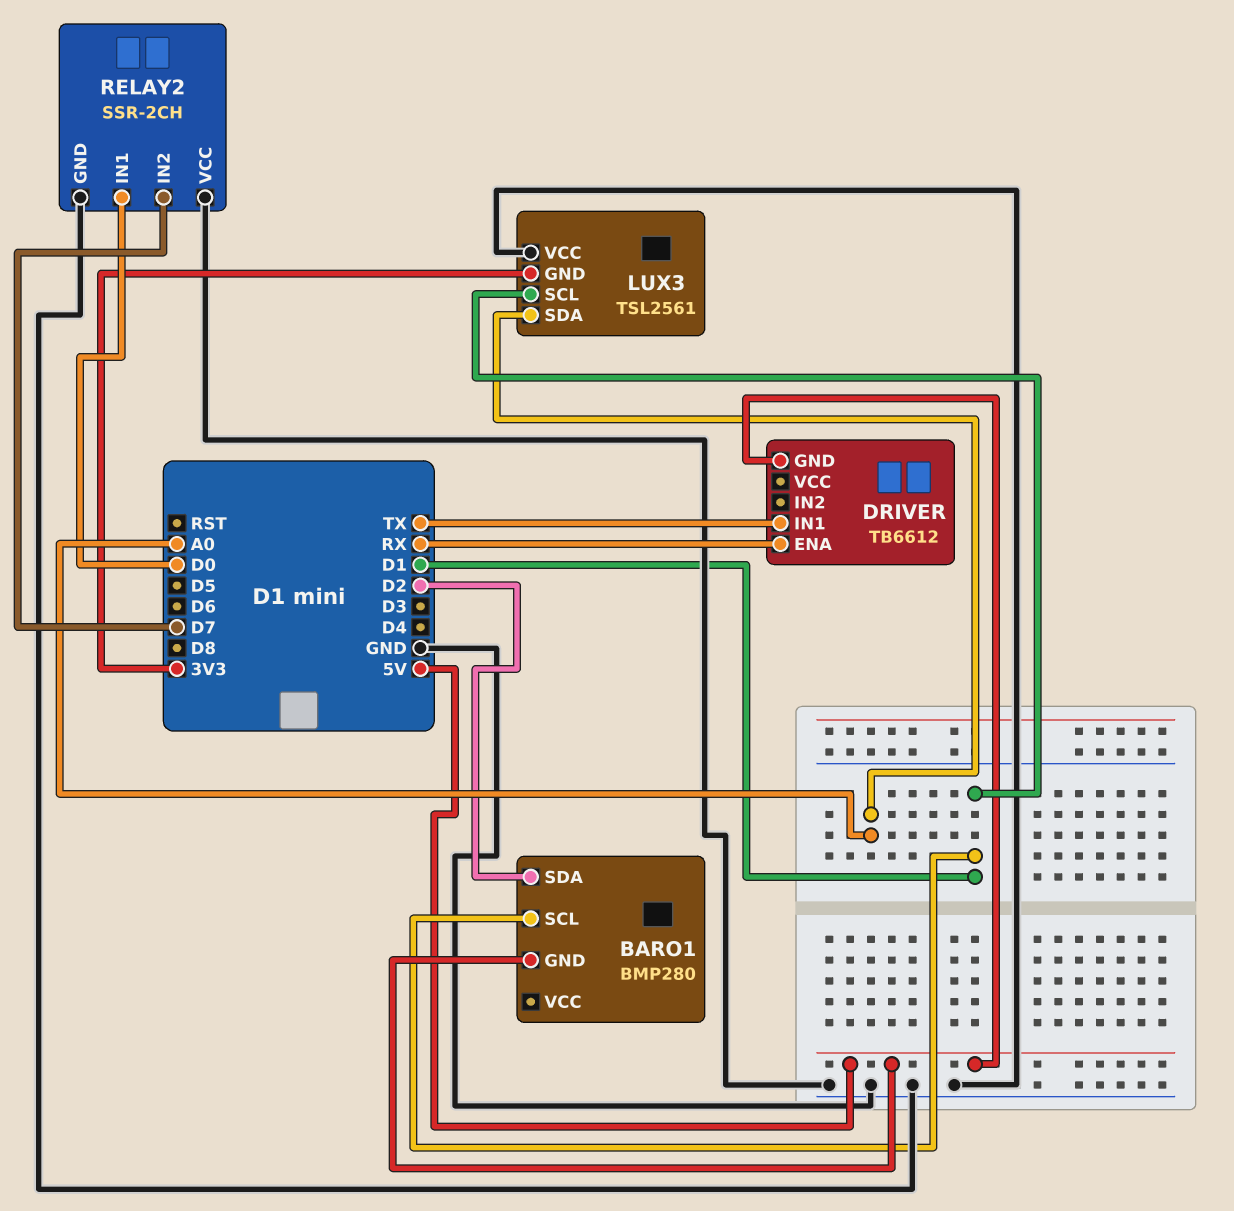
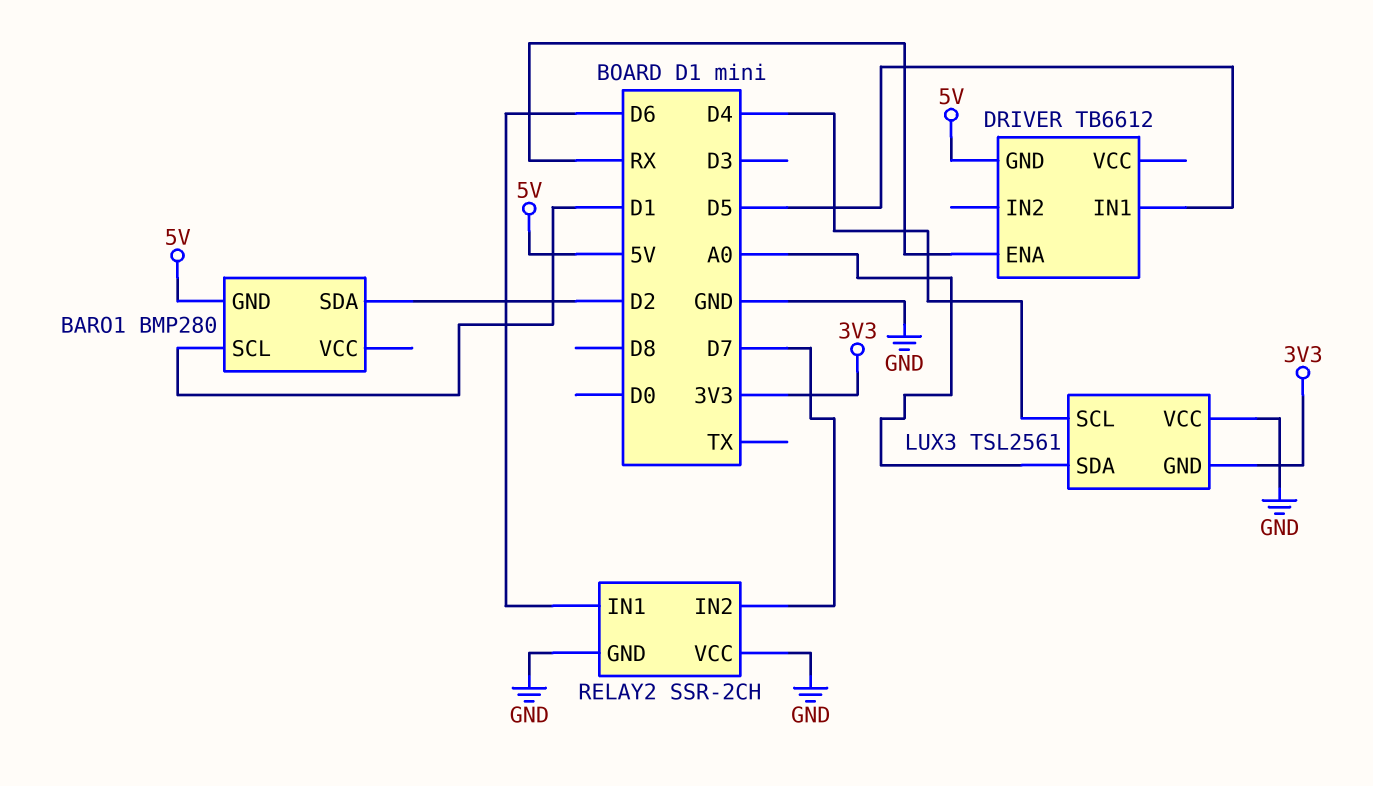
DRIVER pin IN1: TX -> D5
LUX3 pin SCL: D1 -> D4
RELAY2 pin IN1: D0 -> D6

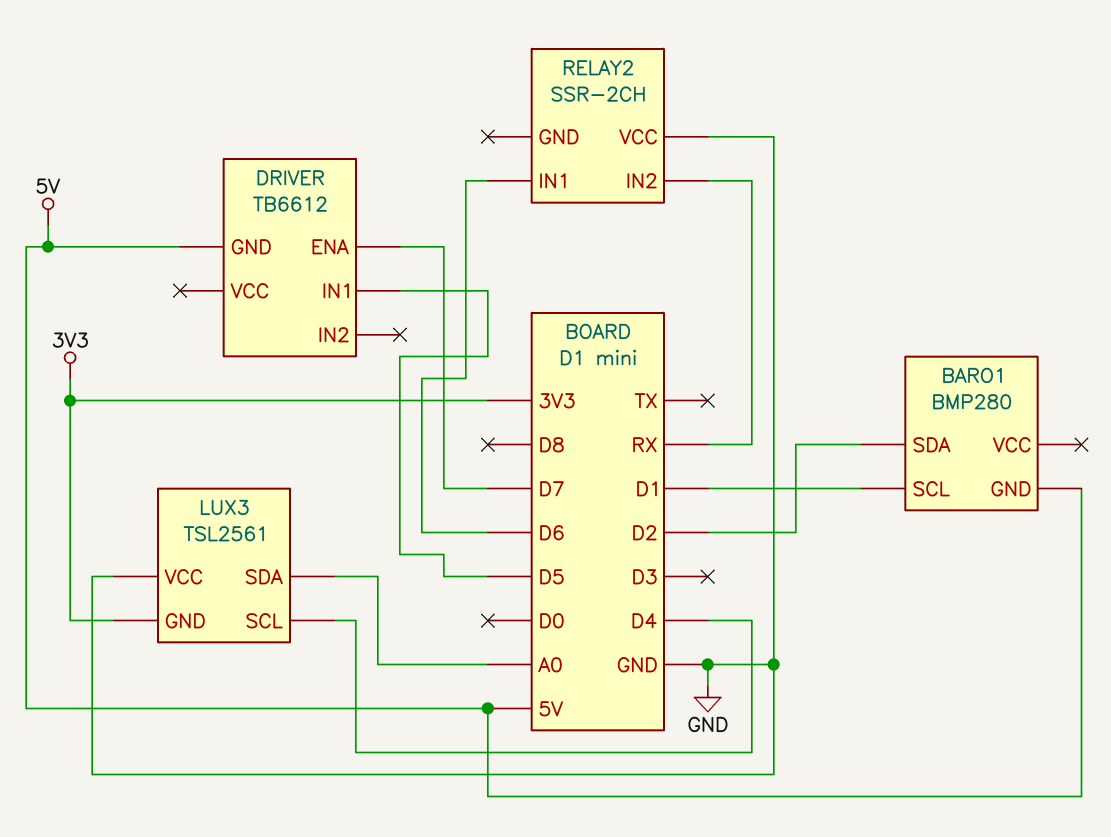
DRIVER pin ENA: RX -> D7
RELAY2 pin GND: GND -> none
RELAY2 pin IN2: D7 -> RX

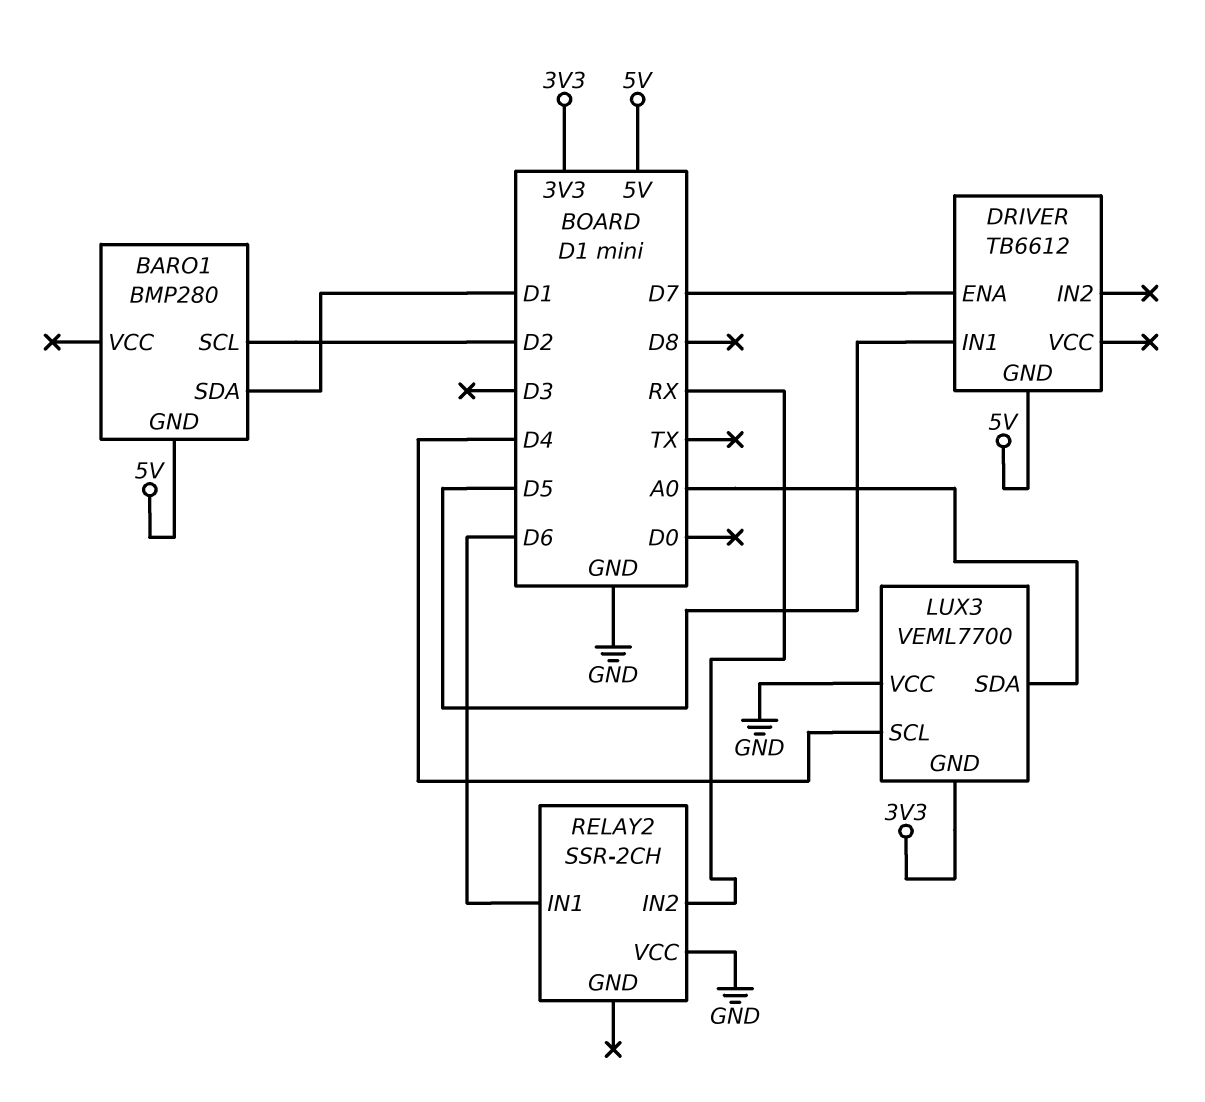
BARO1 pin SCL: D1 -> D2
BARO1 pin SDA: D2 -> D1
LUX3: TSL2561 -> VEML7700

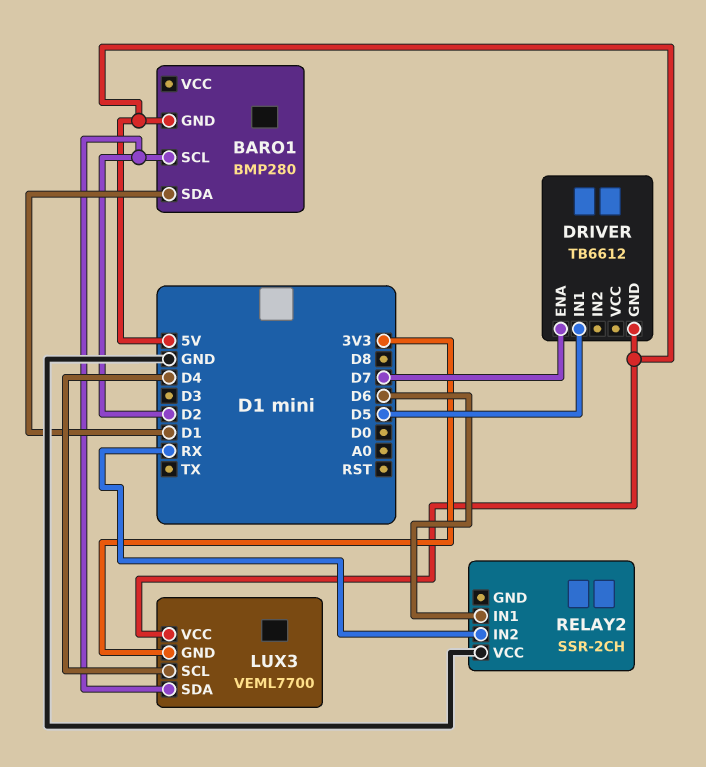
LUX3 pin SDA: A0 -> D2
LUX3 pin VCC: GND -> 5V

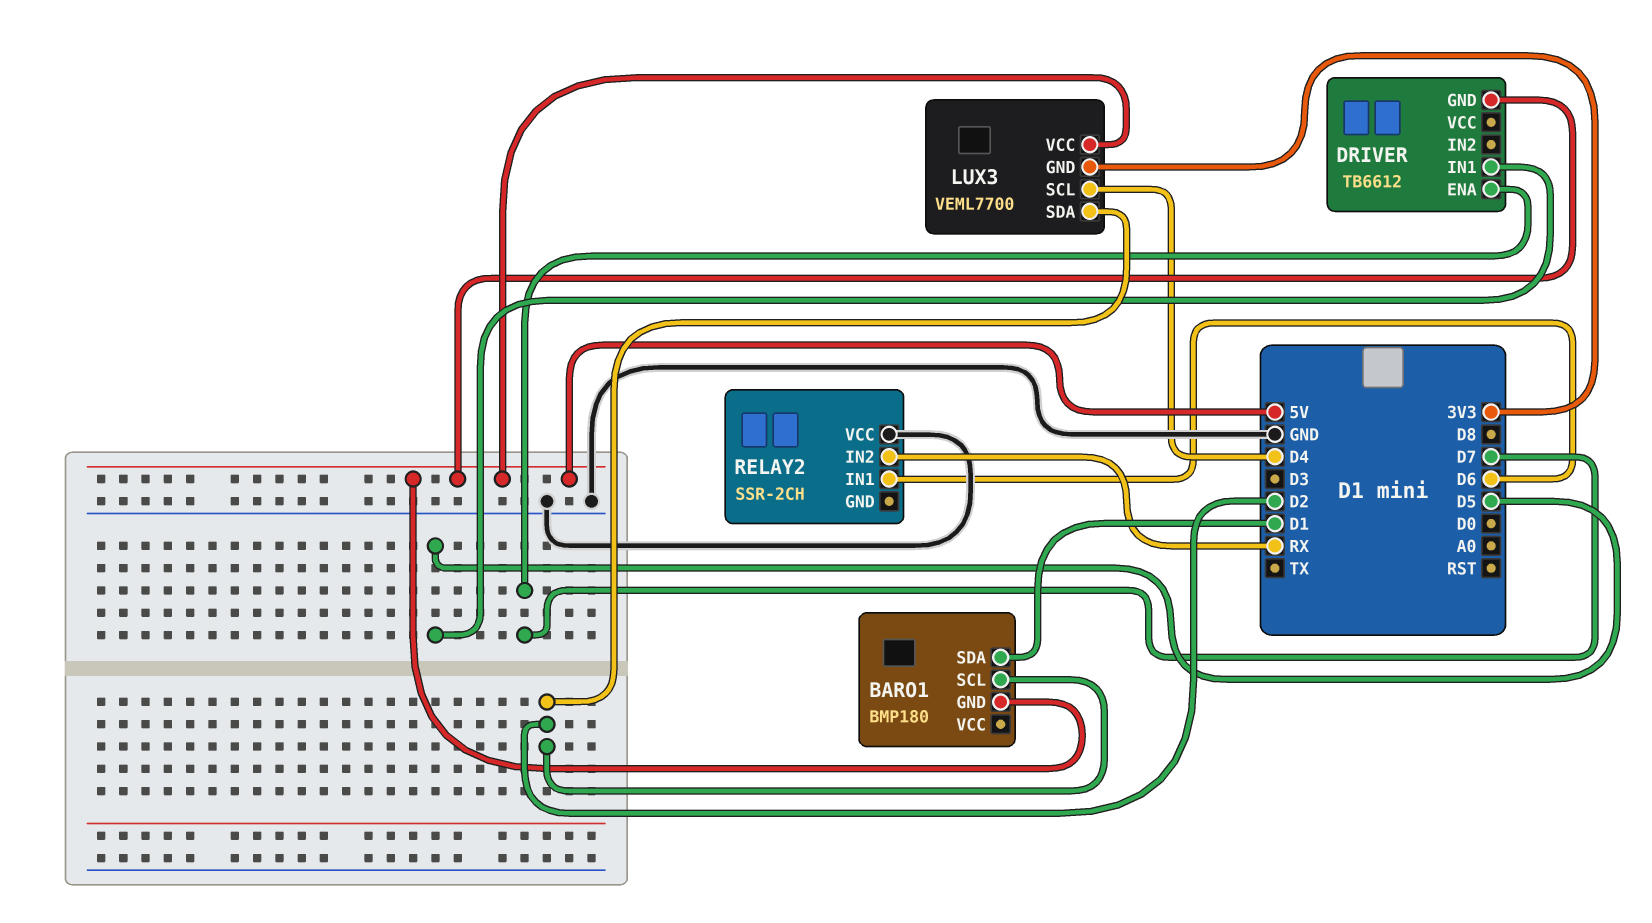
BARO1: BMP280 -> BMP180

